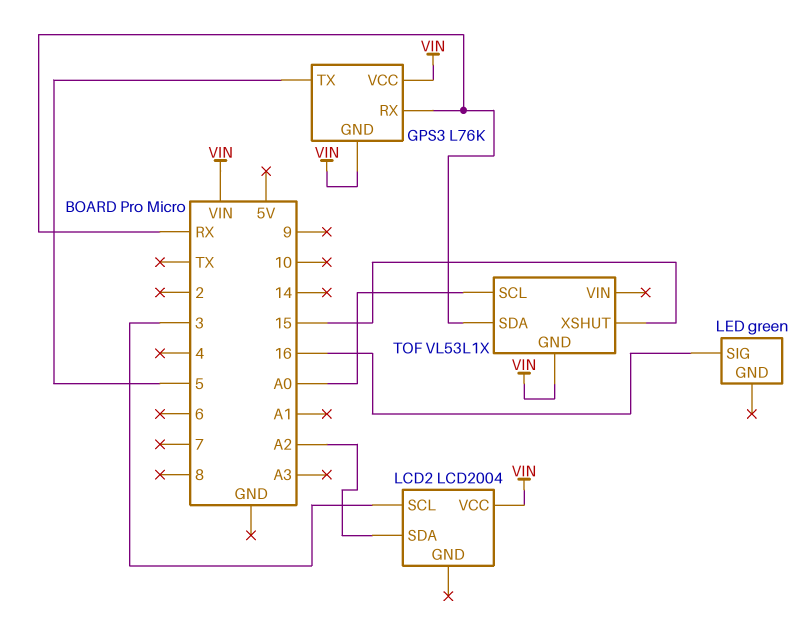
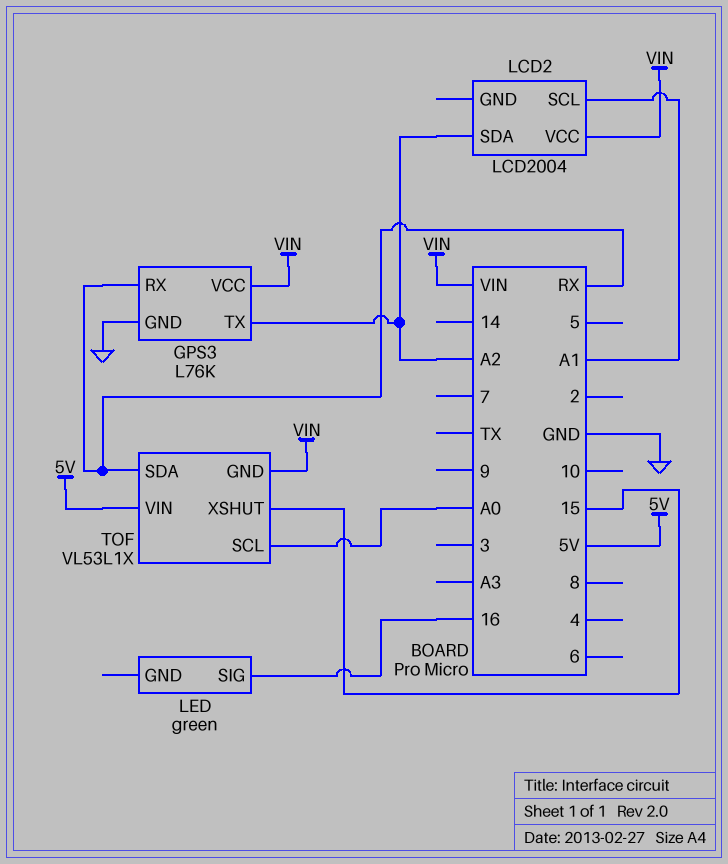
GPS3 pin GND: VIN -> GND
GPS3 pin TX: 5 -> A2
LCD2 pin SCL: 3 -> A1
TOF pin VIN: none -> 5V

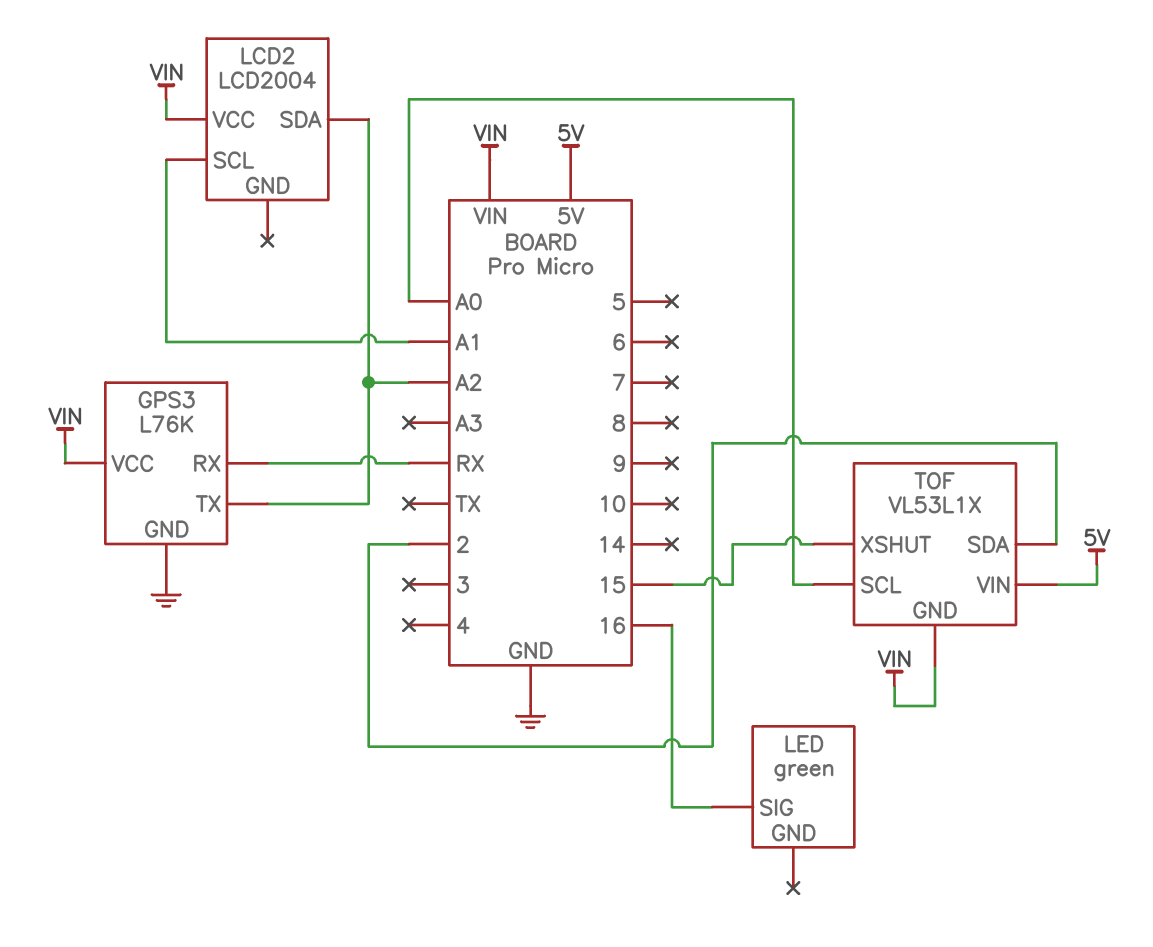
TOF pin SDA: RX -> 2

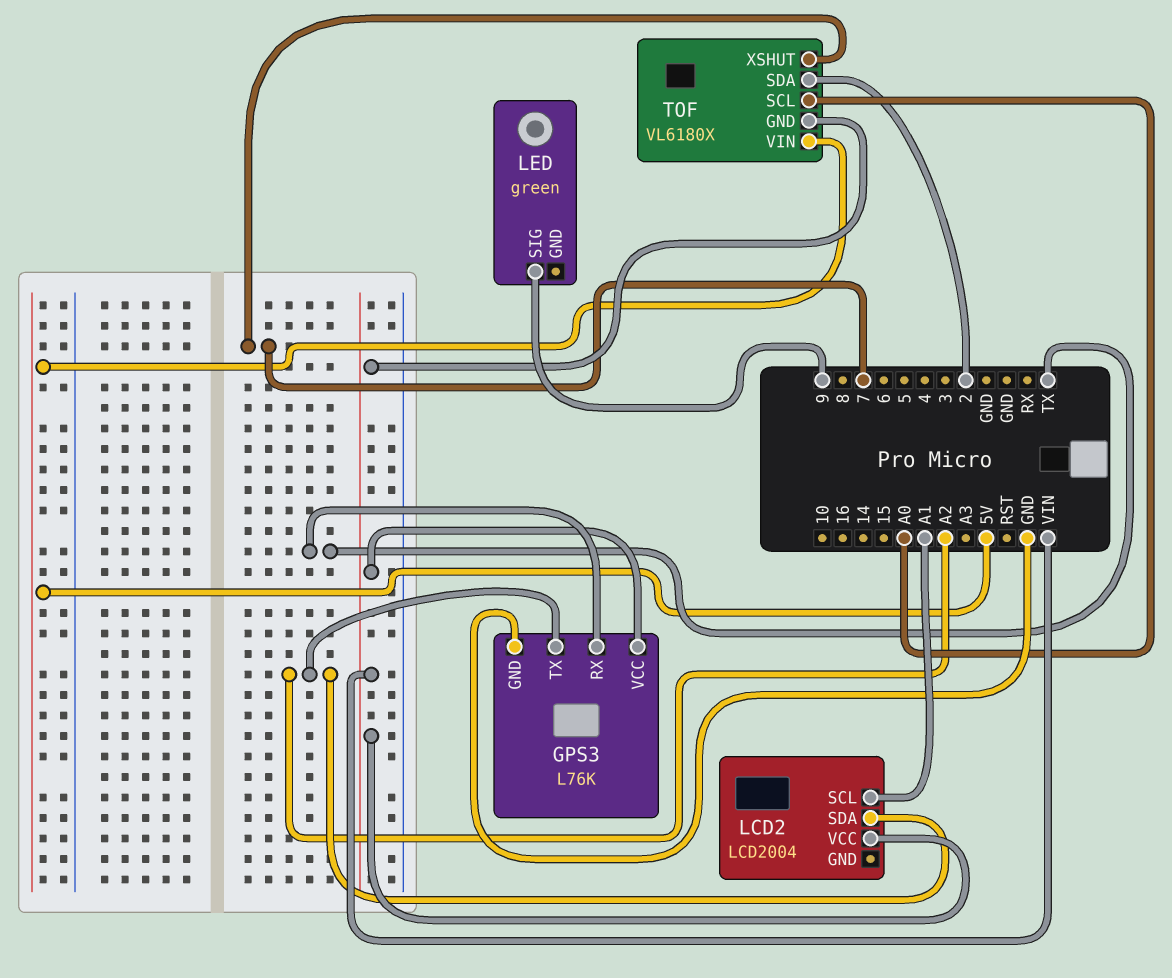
GPS3 pin RX: RX -> TX
LED pin SIG: 16 -> 9
TOF: VL53L1X -> VL6180X
TOF pin XSHUT: 15 -> 7

